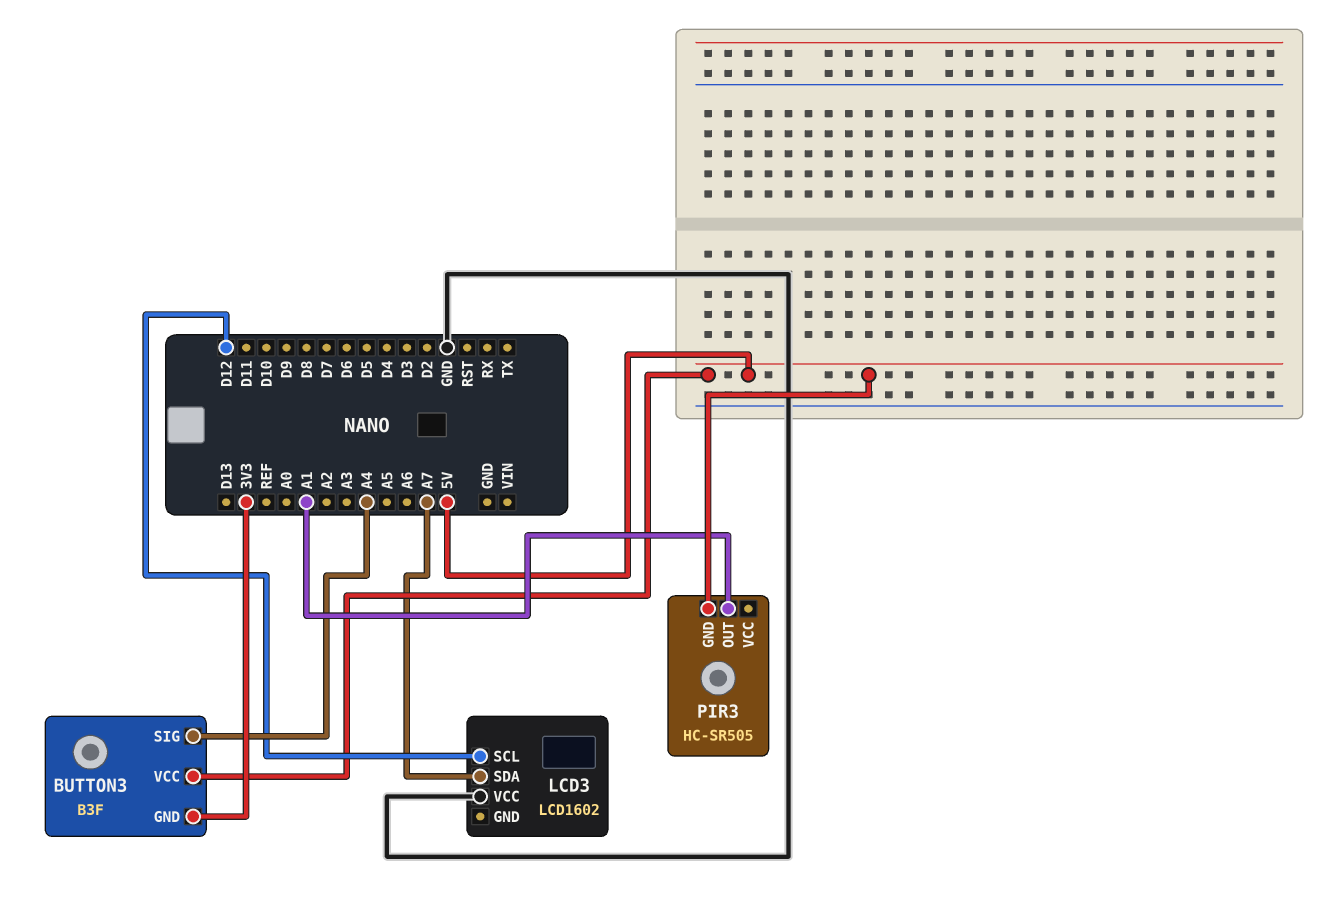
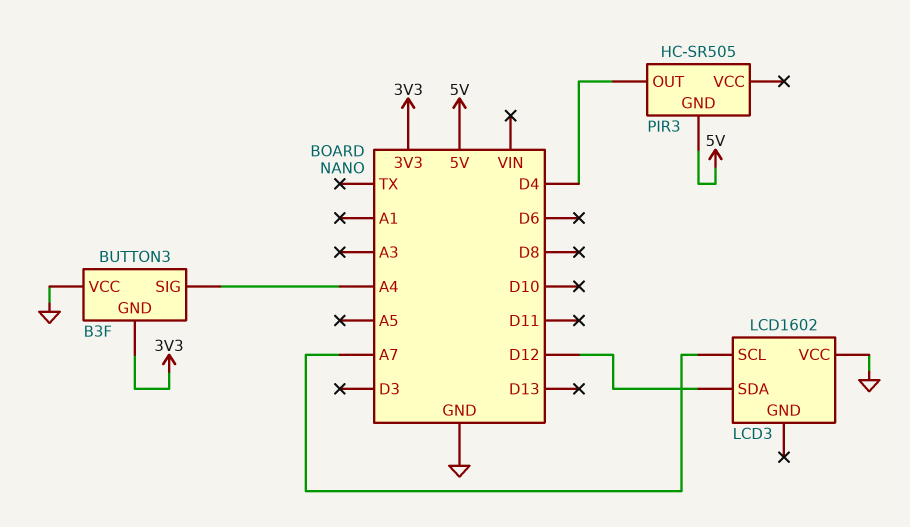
BUTTON3 pin VCC: 5V -> GND
LCD3 pin SCL: D12 -> A7
LCD3 pin SDA: A7 -> D12
PIR3 pin OUT: A1 -> D4

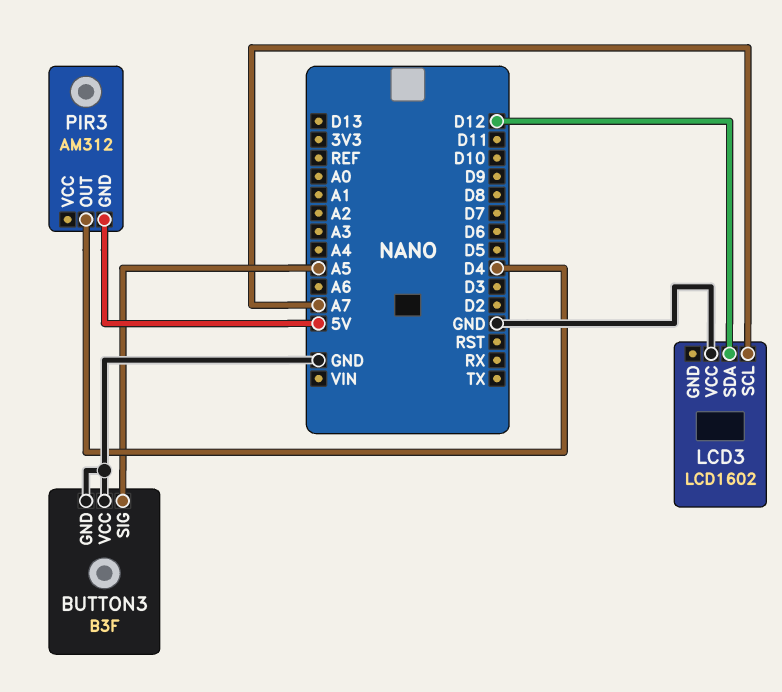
BUTTON3 pin GND: 3V3 -> GND
BUTTON3 pin SIG: A4 -> A5
PIR3: HC-SR505 -> AM312

